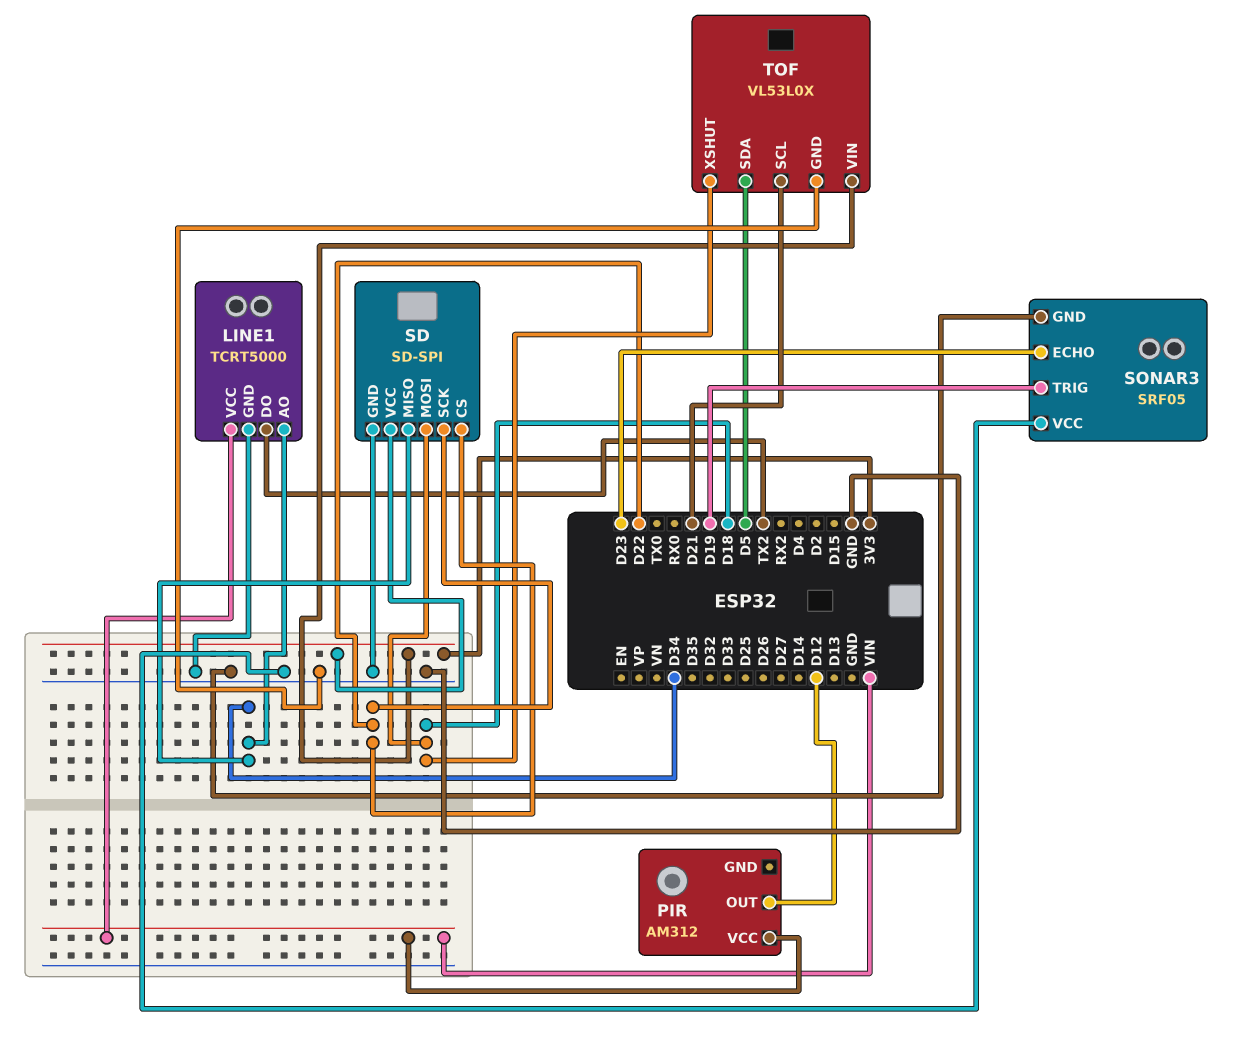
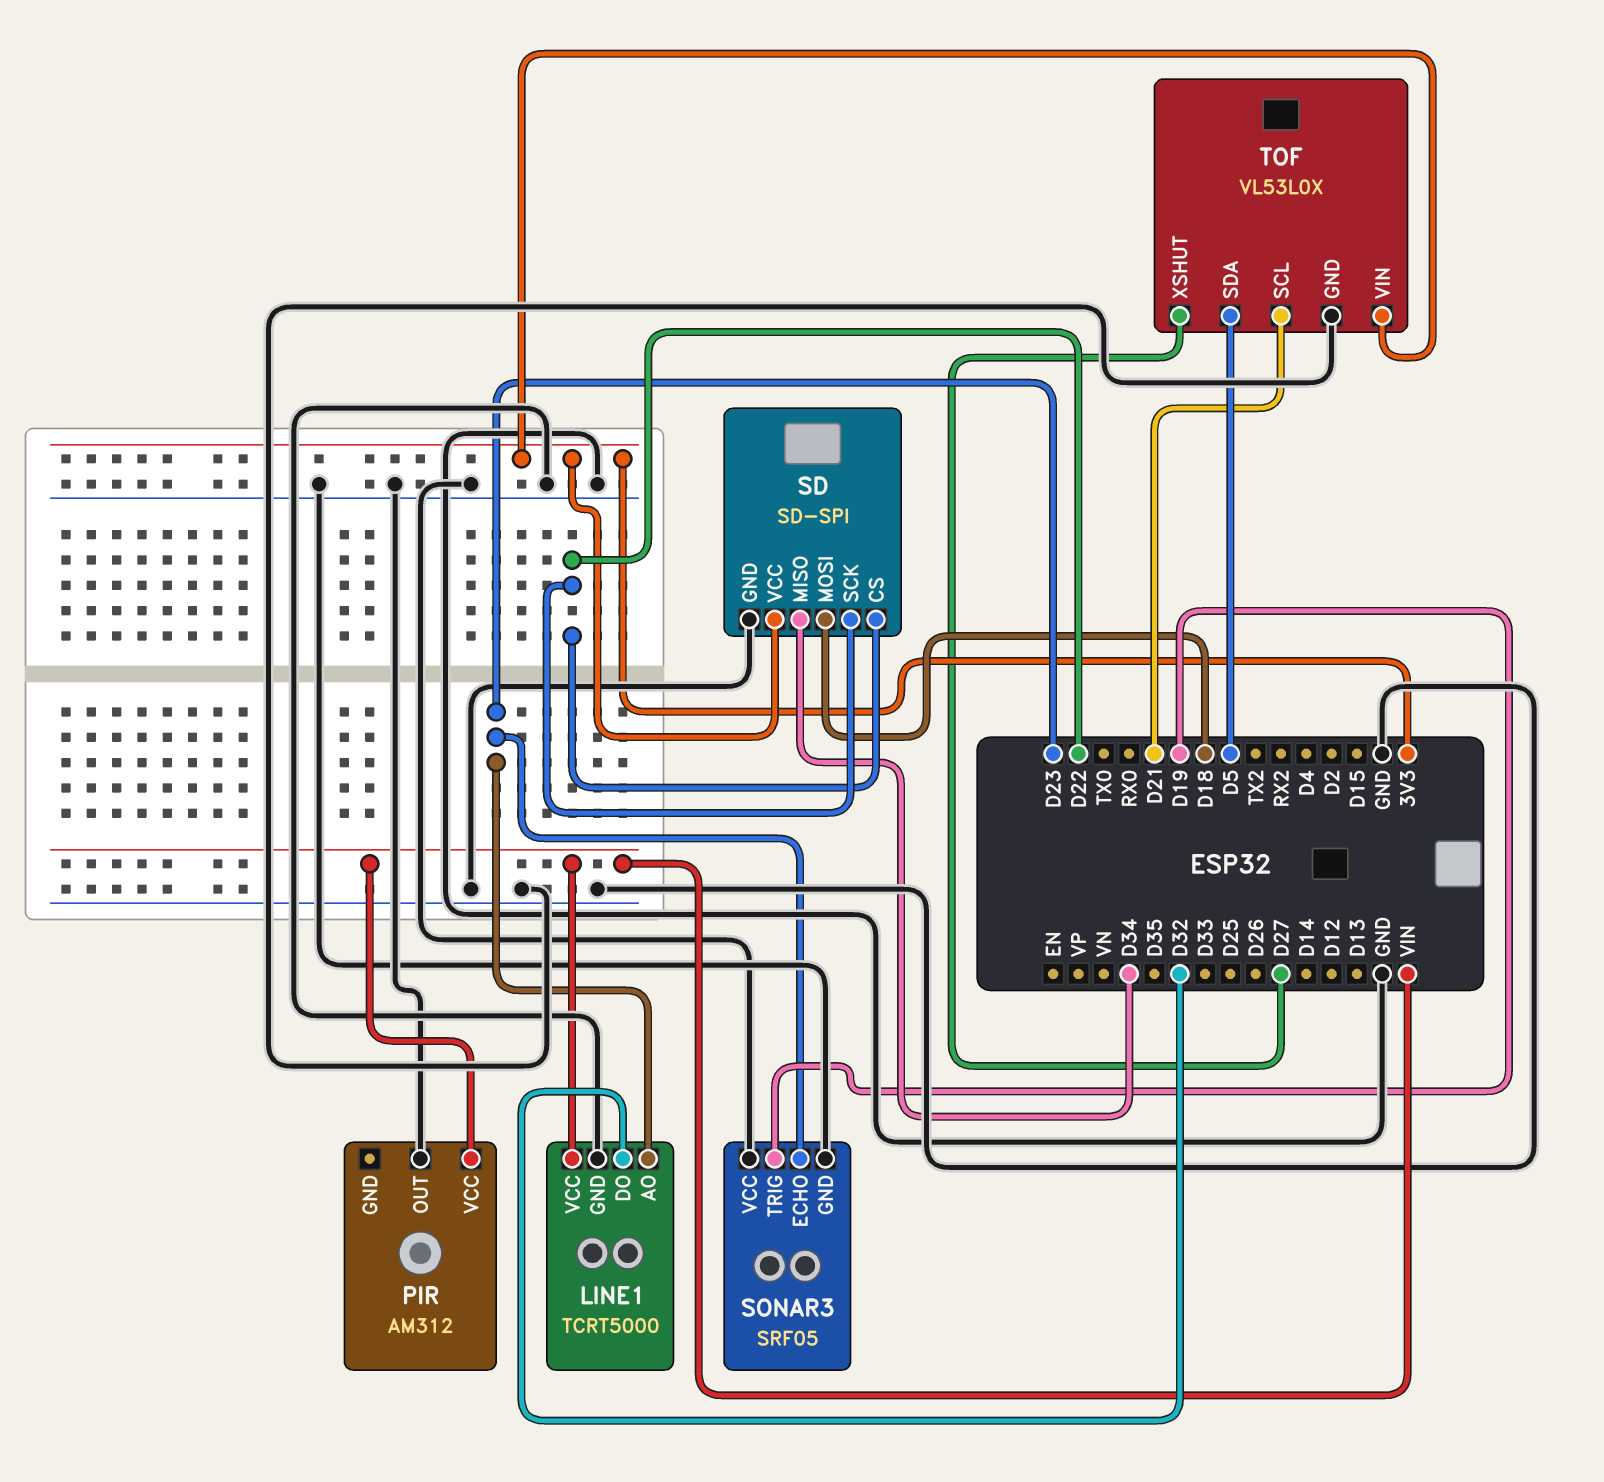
LINE1 pin AO: D34 -> D23
LINE1 pin DO: TX2 -> D32
PIR pin OUT: D12 -> GND
TOF pin XSHUT: D18 -> D27

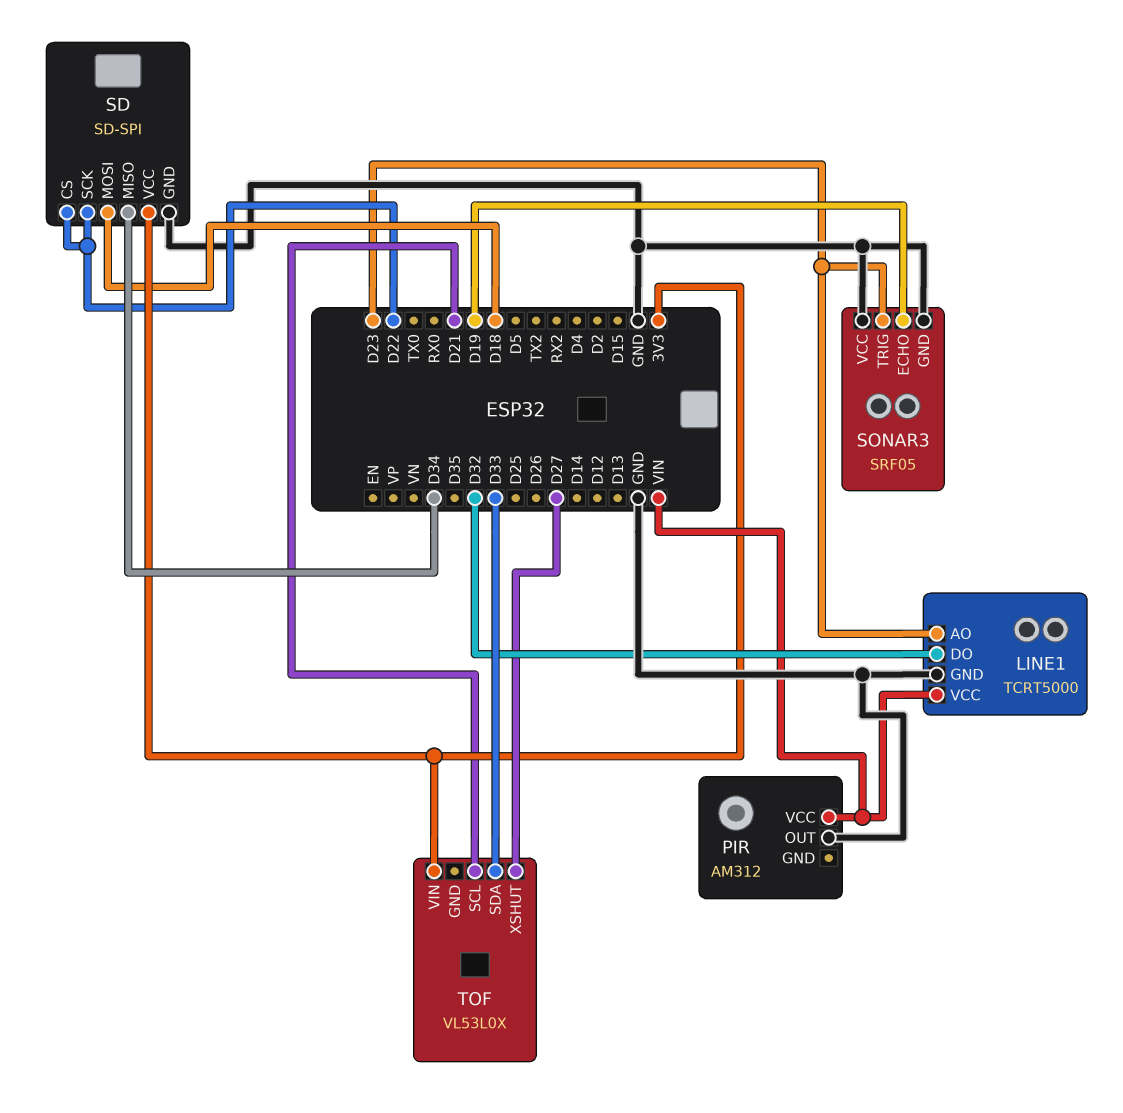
SONAR3 pin ECHO: D23 -> D19
SONAR3 pin TRIG: D19 -> D23
TOF pin GND: GND -> none
TOF pin SDA: D5 -> D33

